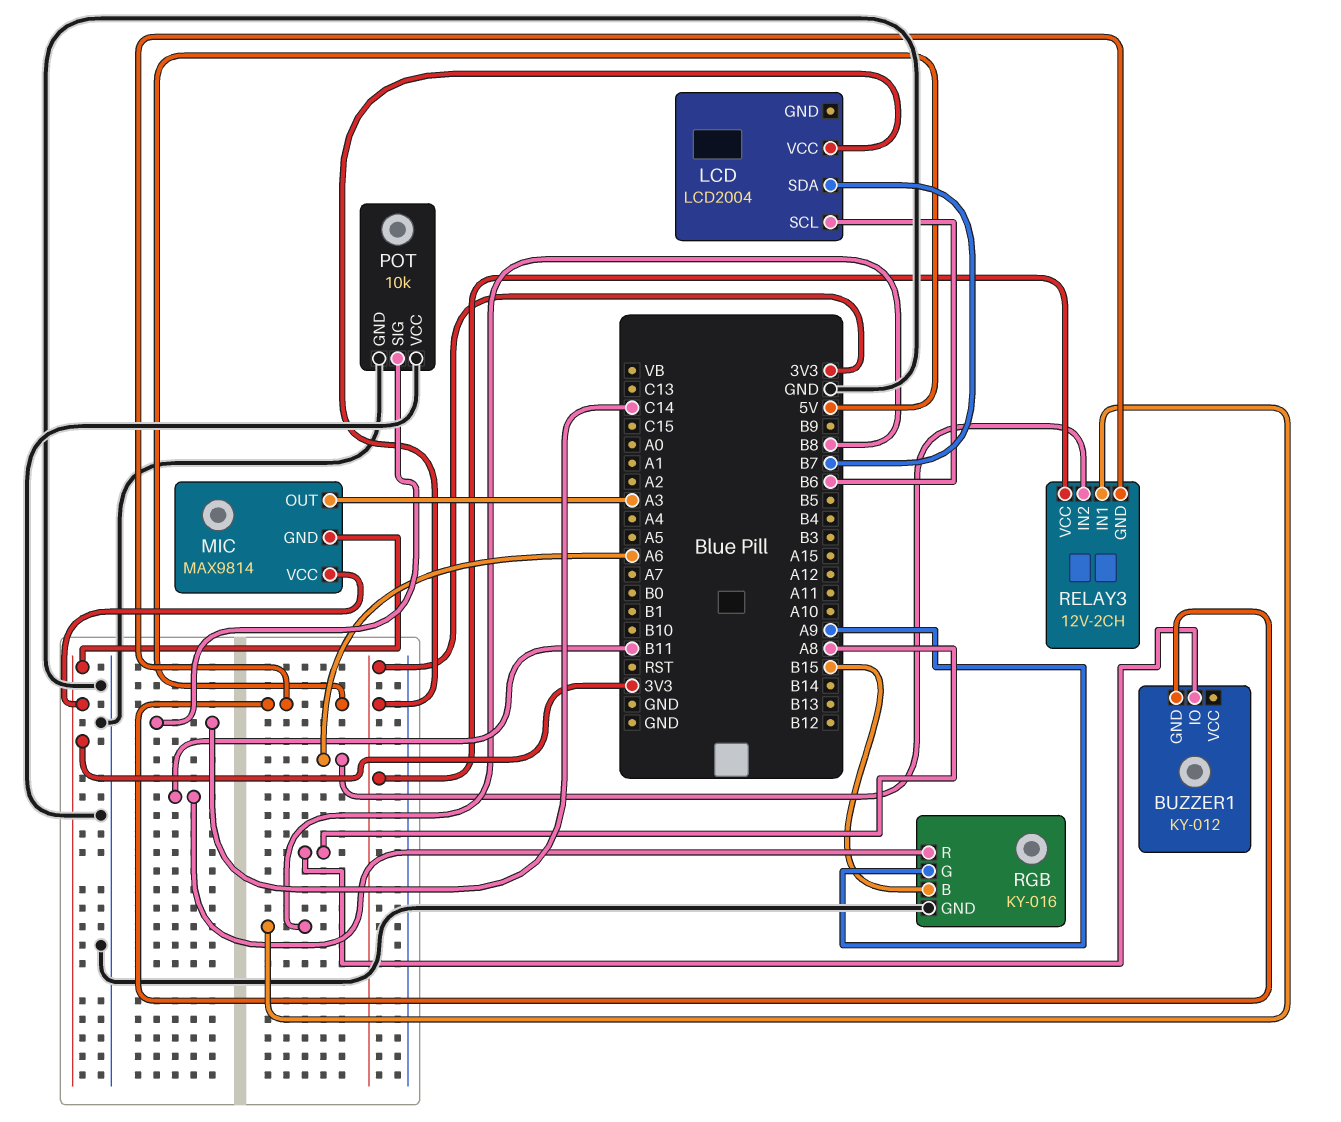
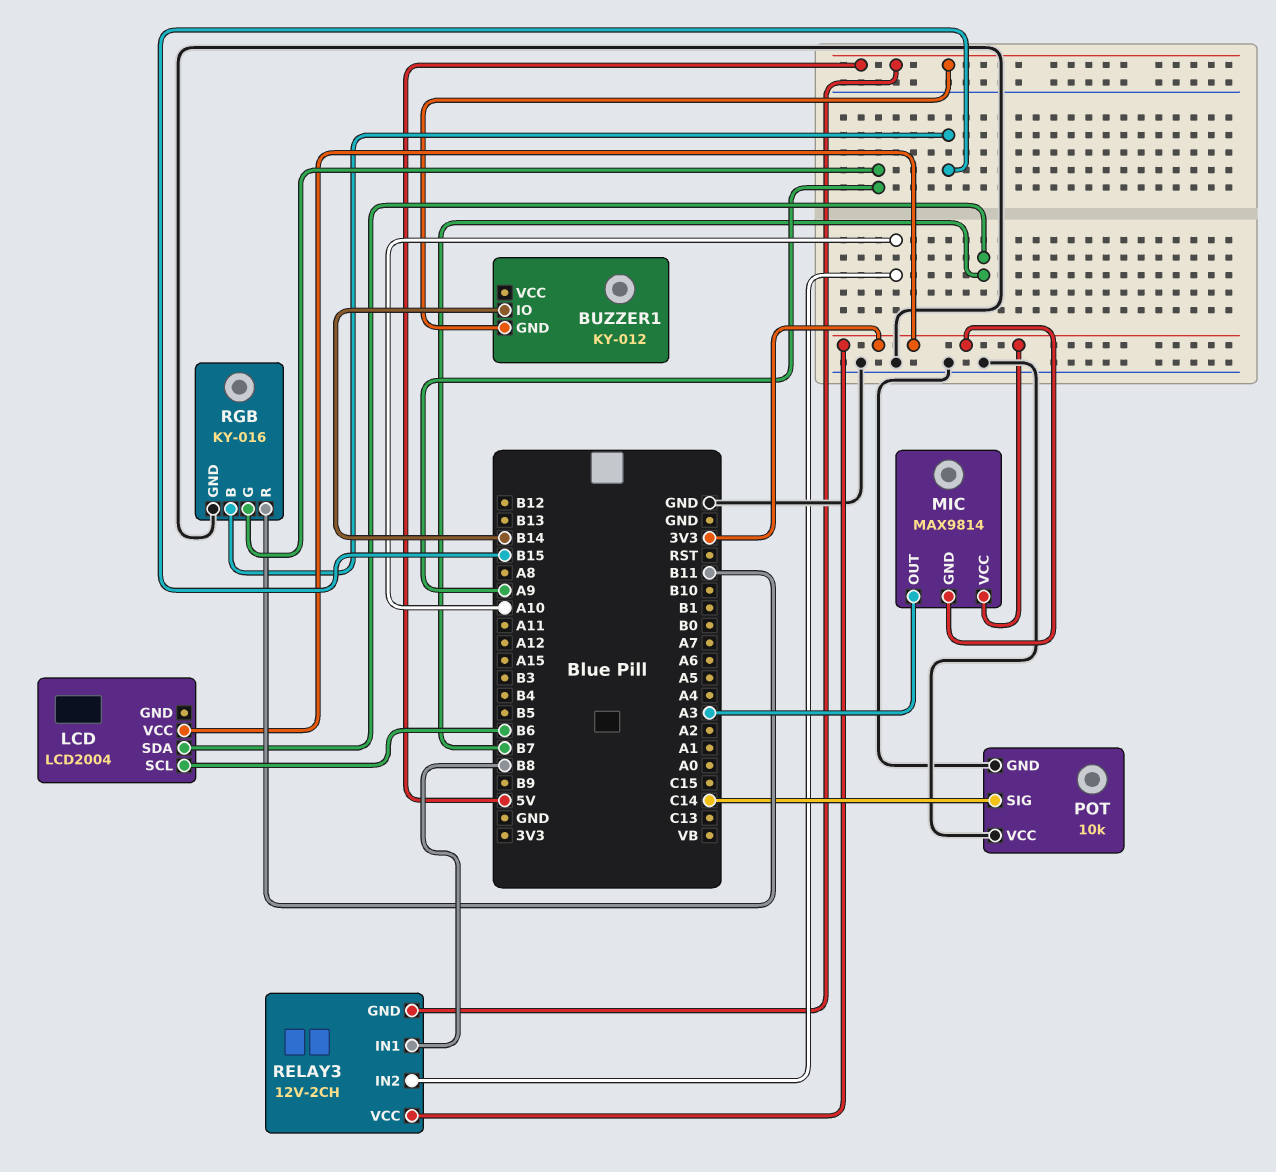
BUZZER1 pin IO: A8 -> B14
RELAY3 pin IN2: A6 -> A10

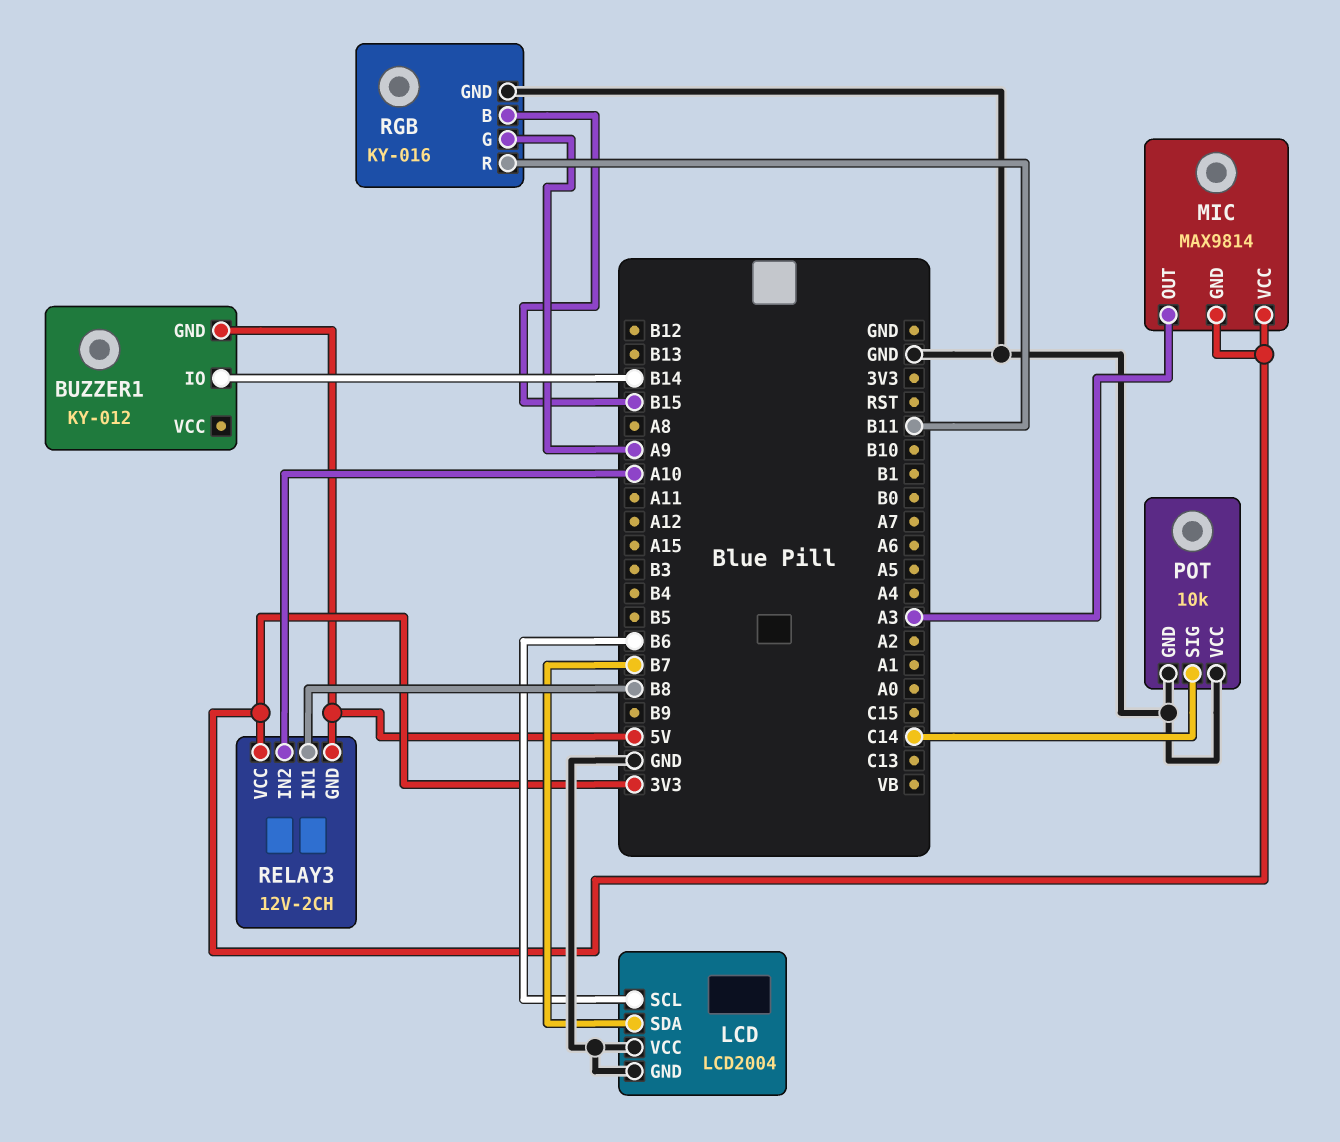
LCD pin GND: none -> GND
LCD pin VCC: 3V3 -> GND

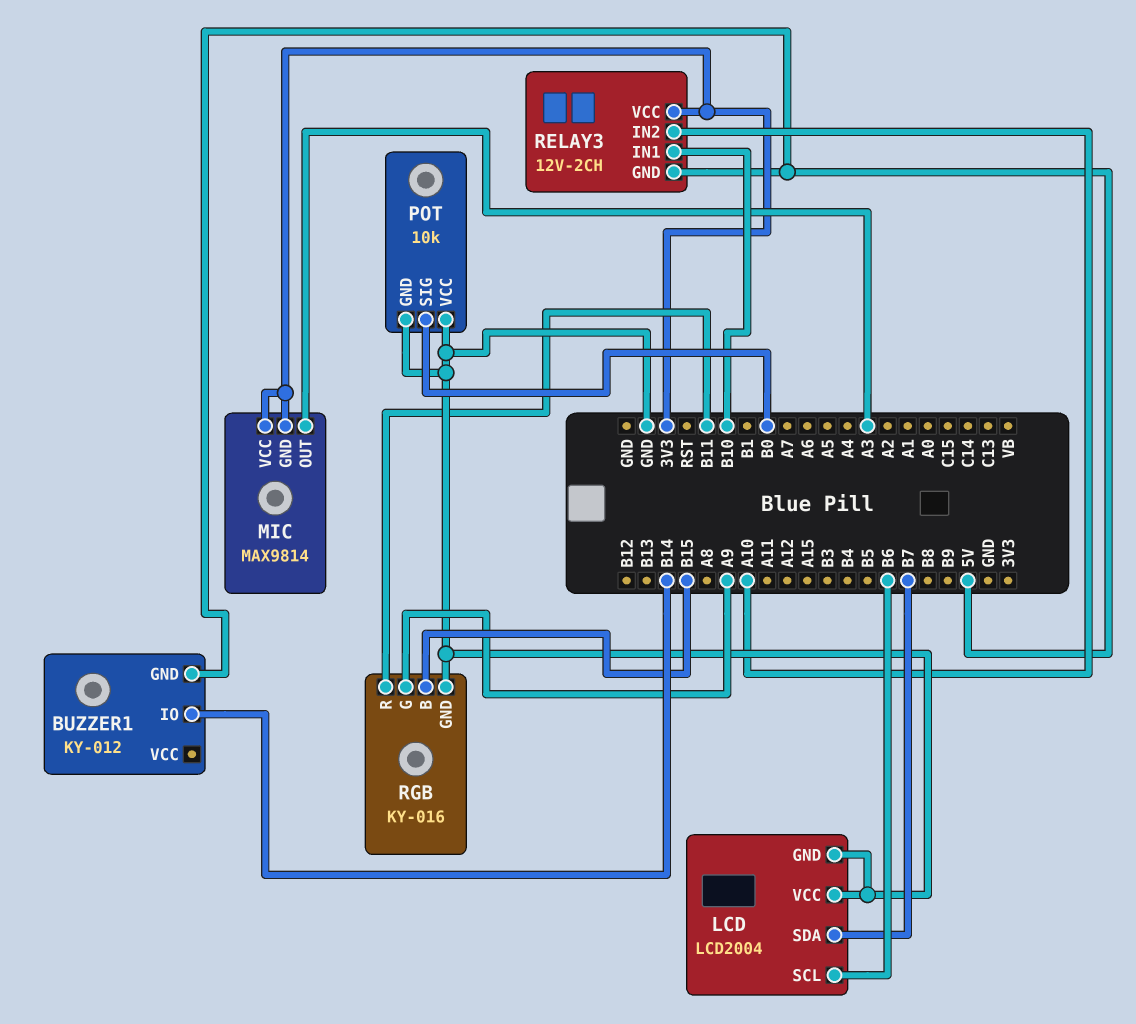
POT pin SIG: C14 -> B0
RELAY3 pin IN1: B8 -> B10

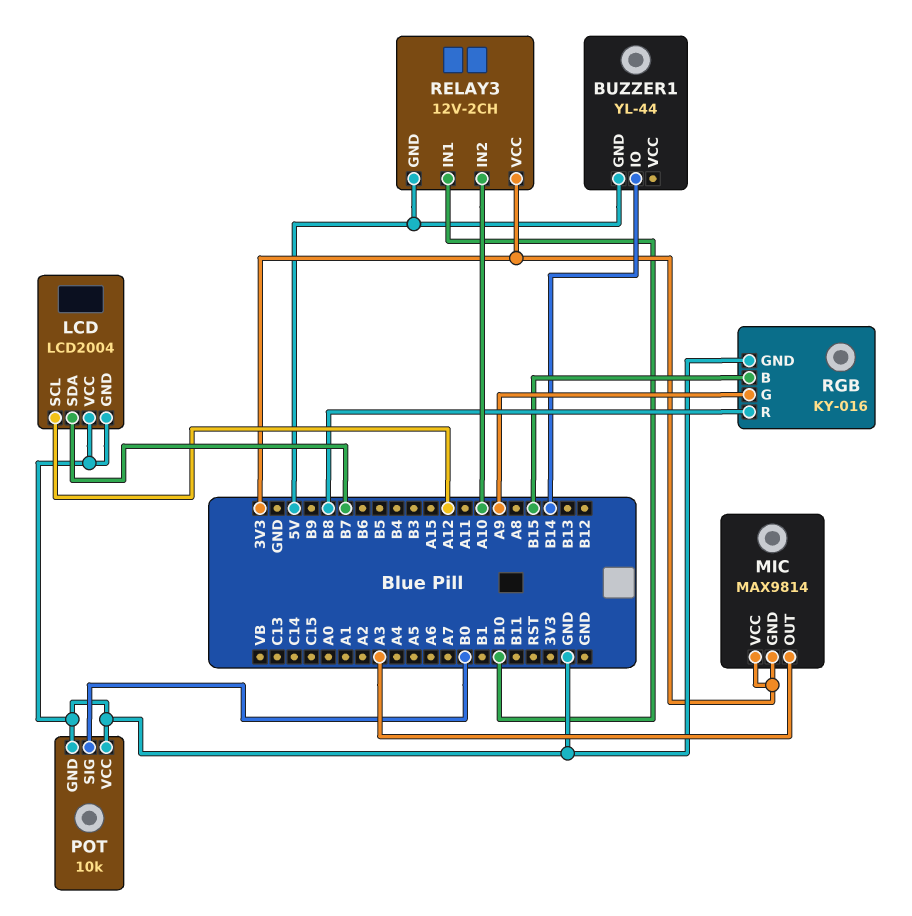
BUZZER1: KY-012 -> YL-44
LCD pin SCL: B6 -> A12
RGB pin R: B11 -> B8

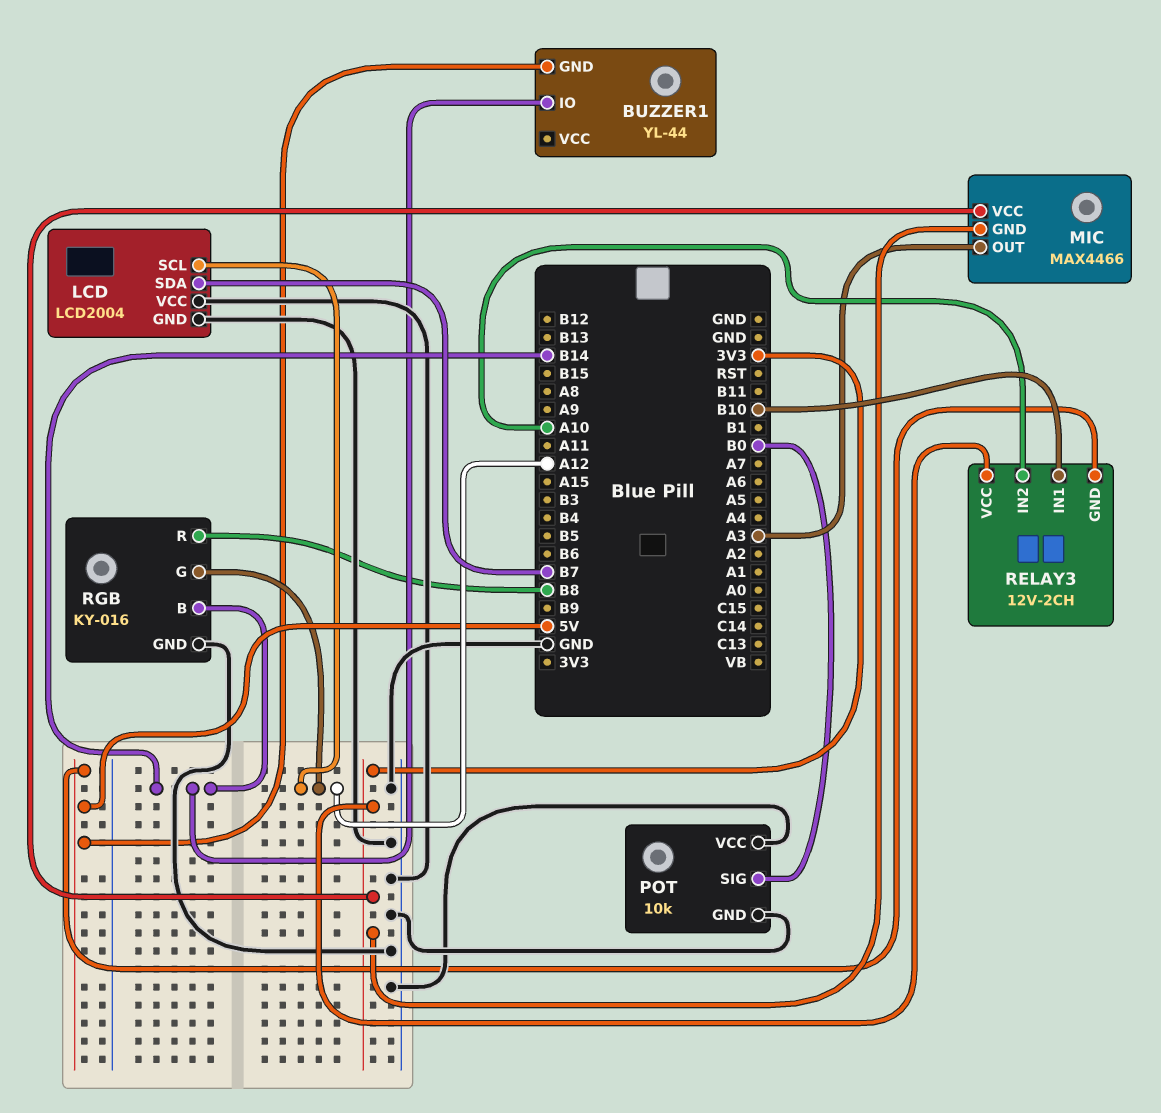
MIC: MAX9814 -> MAX4466
RGB pin B: B15 -> B14
RGB pin G: A9 -> A12

